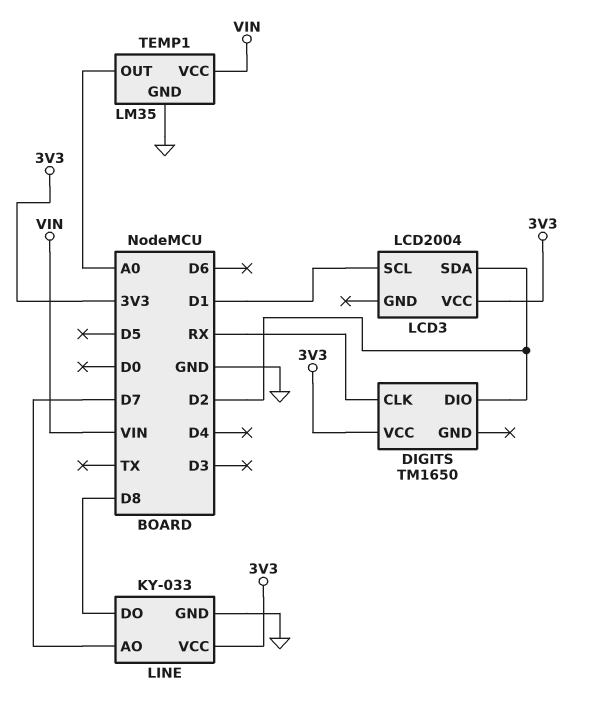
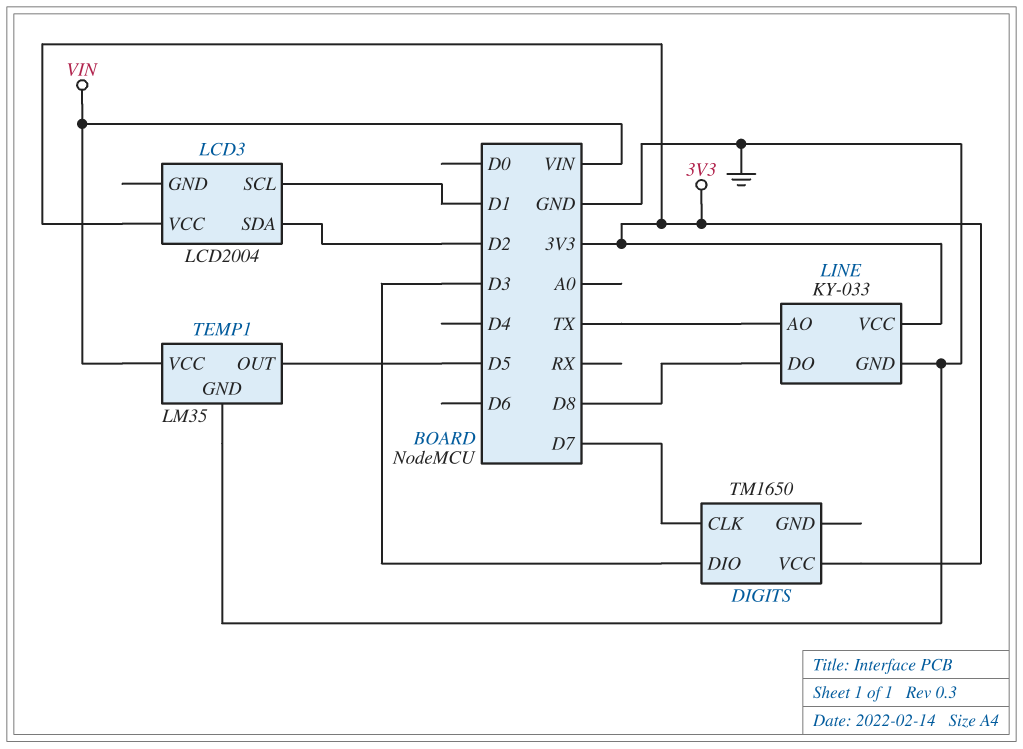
DIGITS pin CLK: RX -> D7
DIGITS pin DIO: D2 -> D3
LINE pin AO: D7 -> TX
TEMP1 pin OUT: A0 -> D5

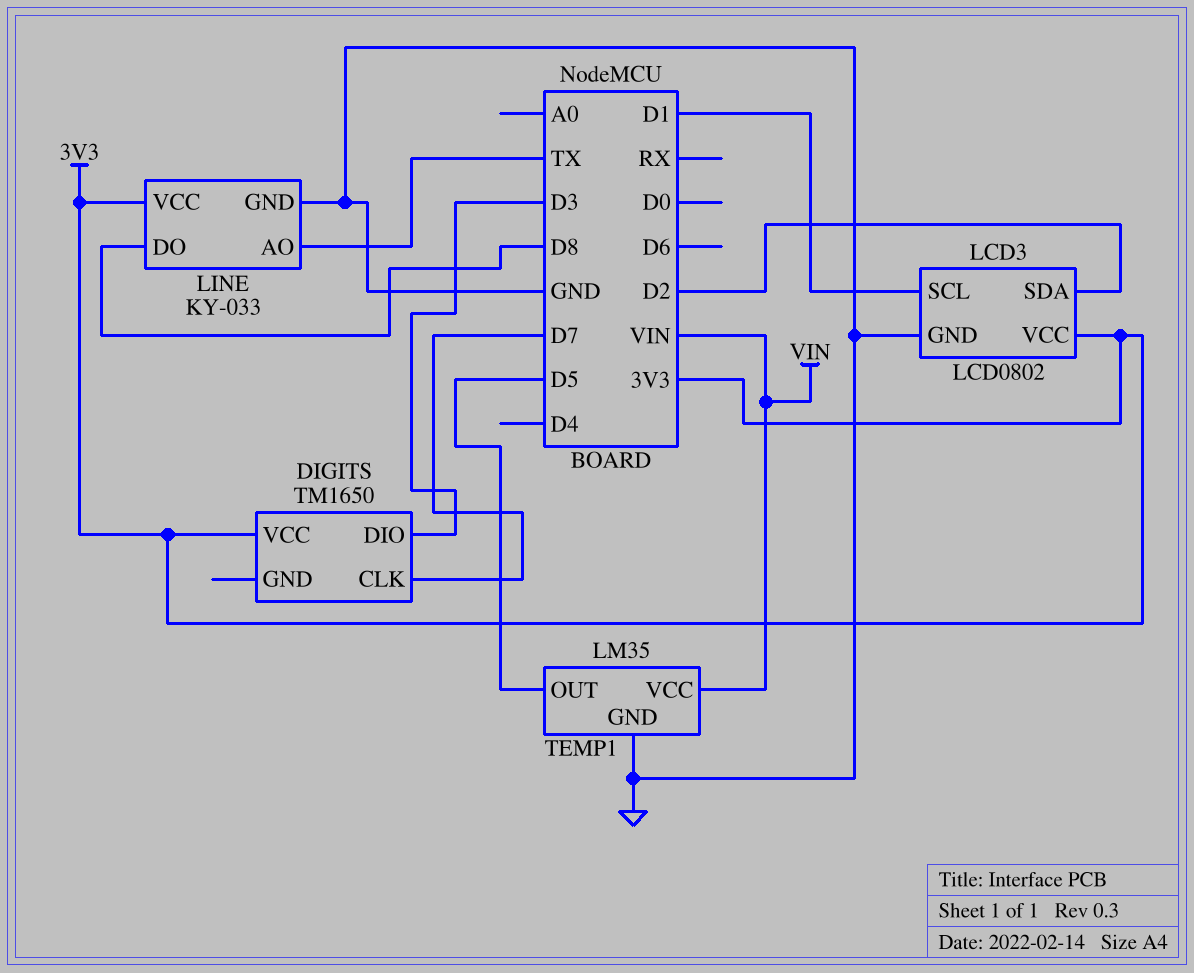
LCD3: LCD2004 -> LCD0802
LCD3 pin GND: none -> GND

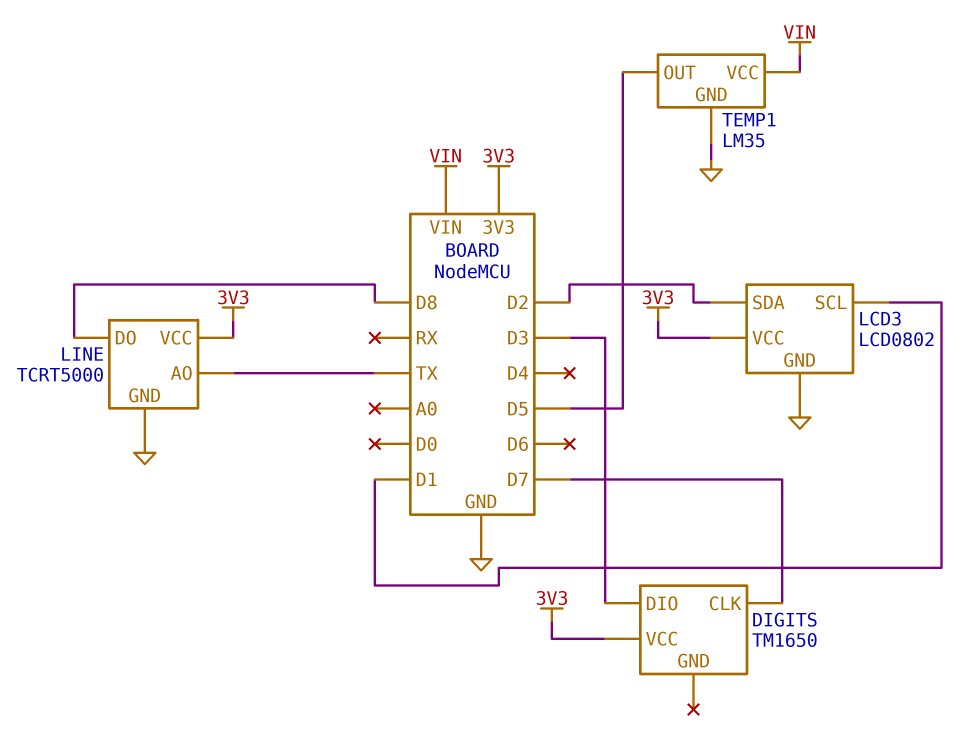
LINE: KY-033 -> TCRT5000

